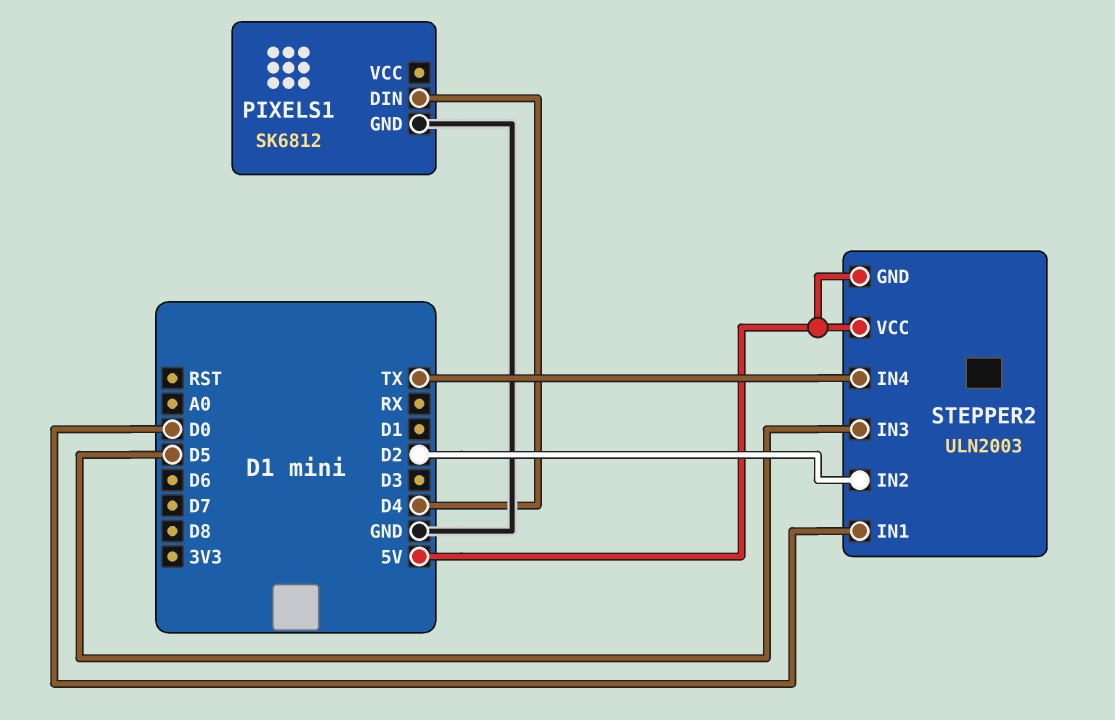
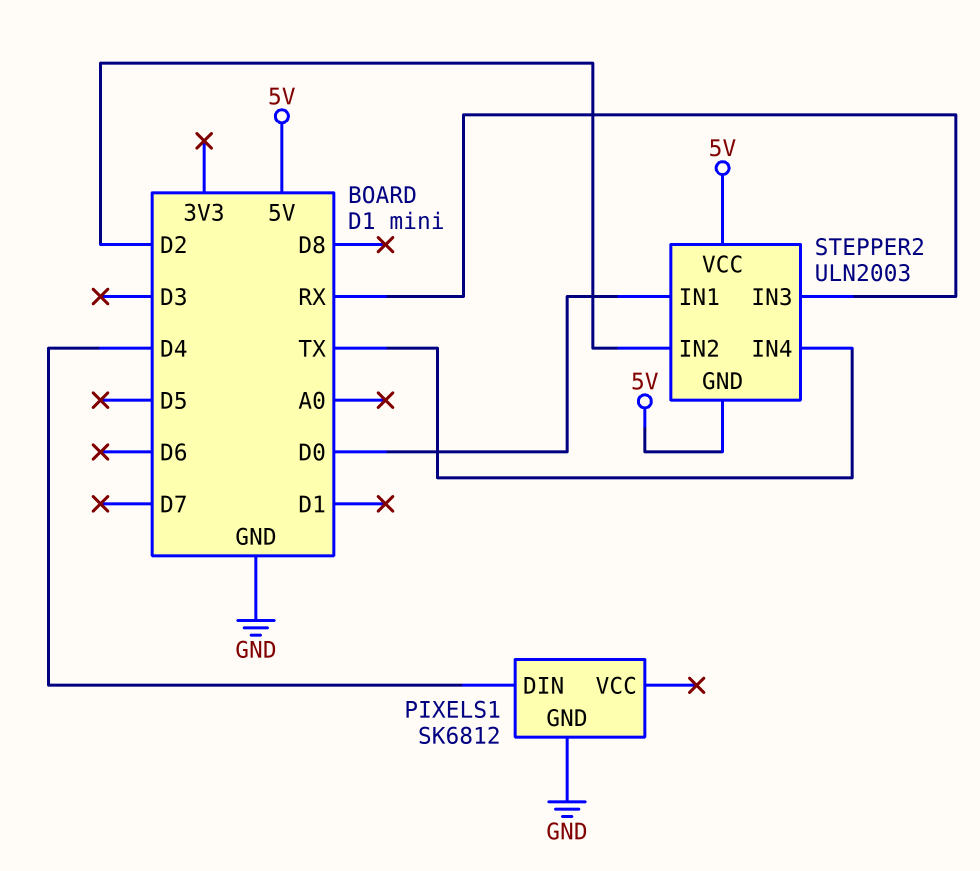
STEPPER2 pin IN3: D5 -> RX

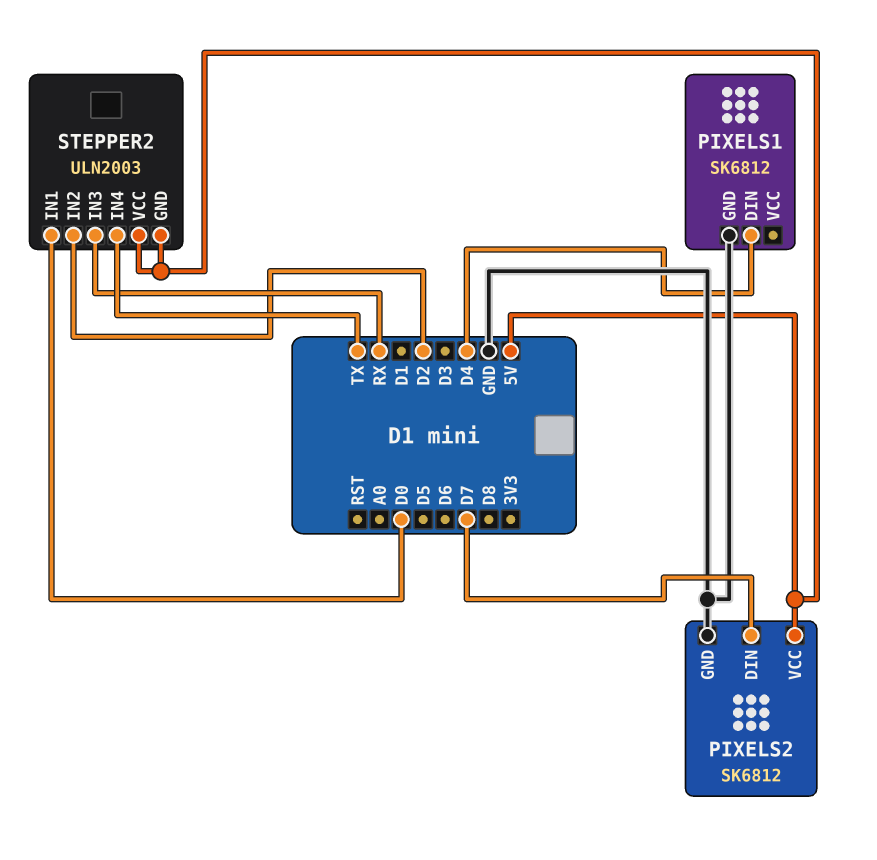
PIXELS2: none -> SK6812
PIXELS2 pin DIN: none -> D7
PIXELS2 pin GND: none -> GND
PIXELS2 pin VCC: none -> 5V

